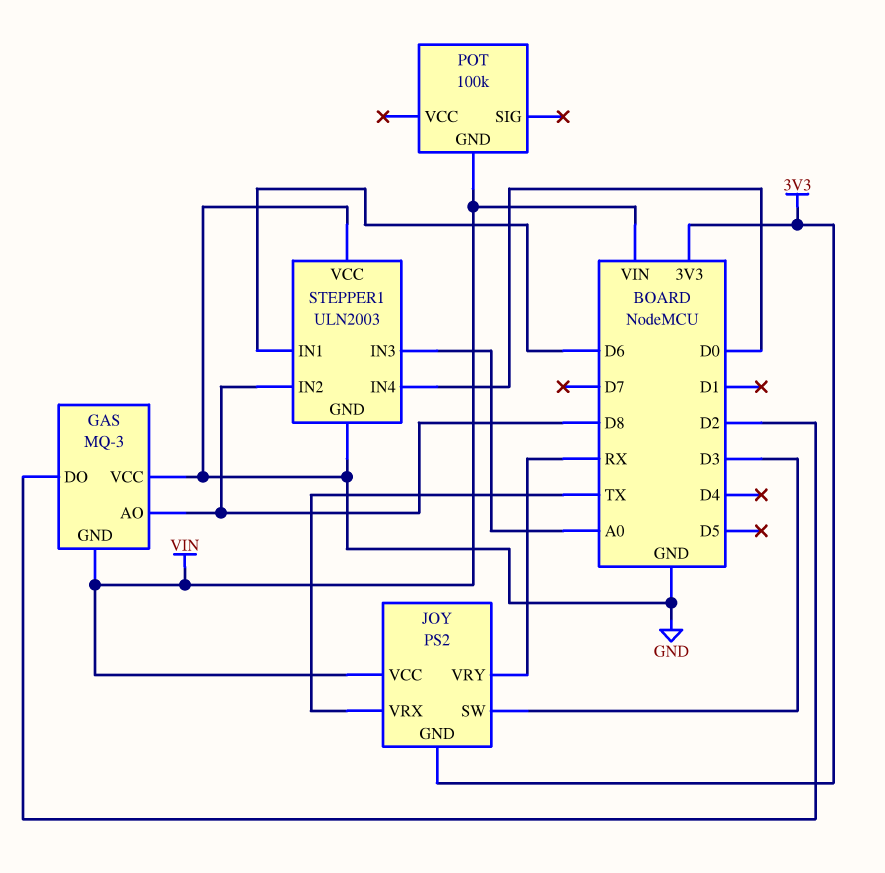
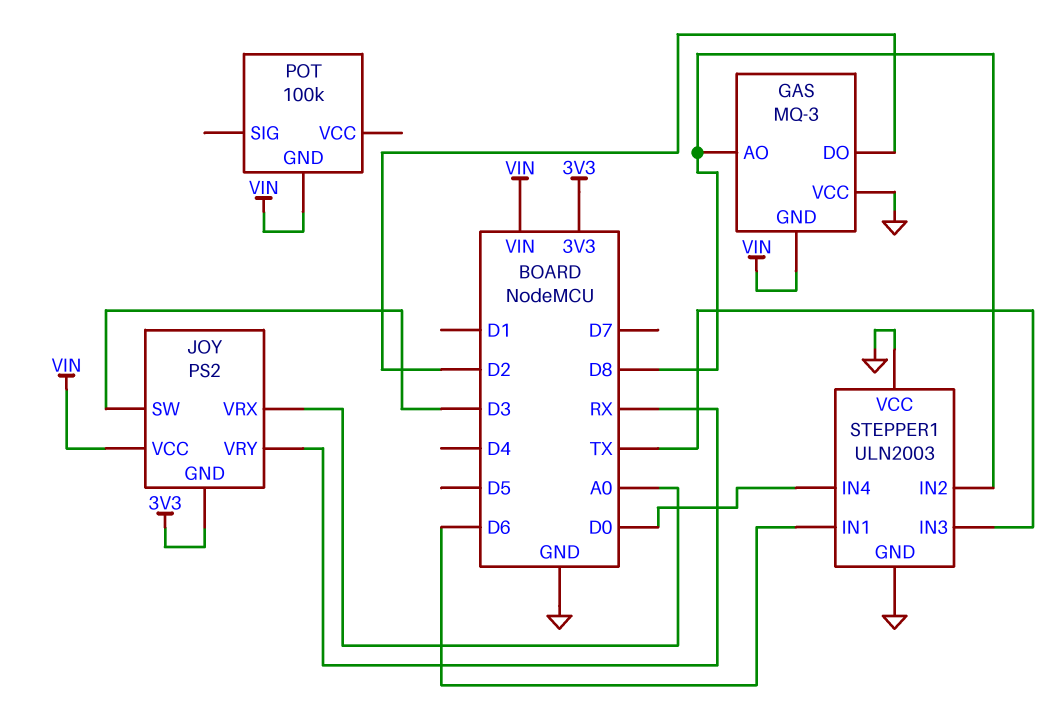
JOY pin VRX: TX -> A0
STEPPER1 pin IN3: A0 -> TX

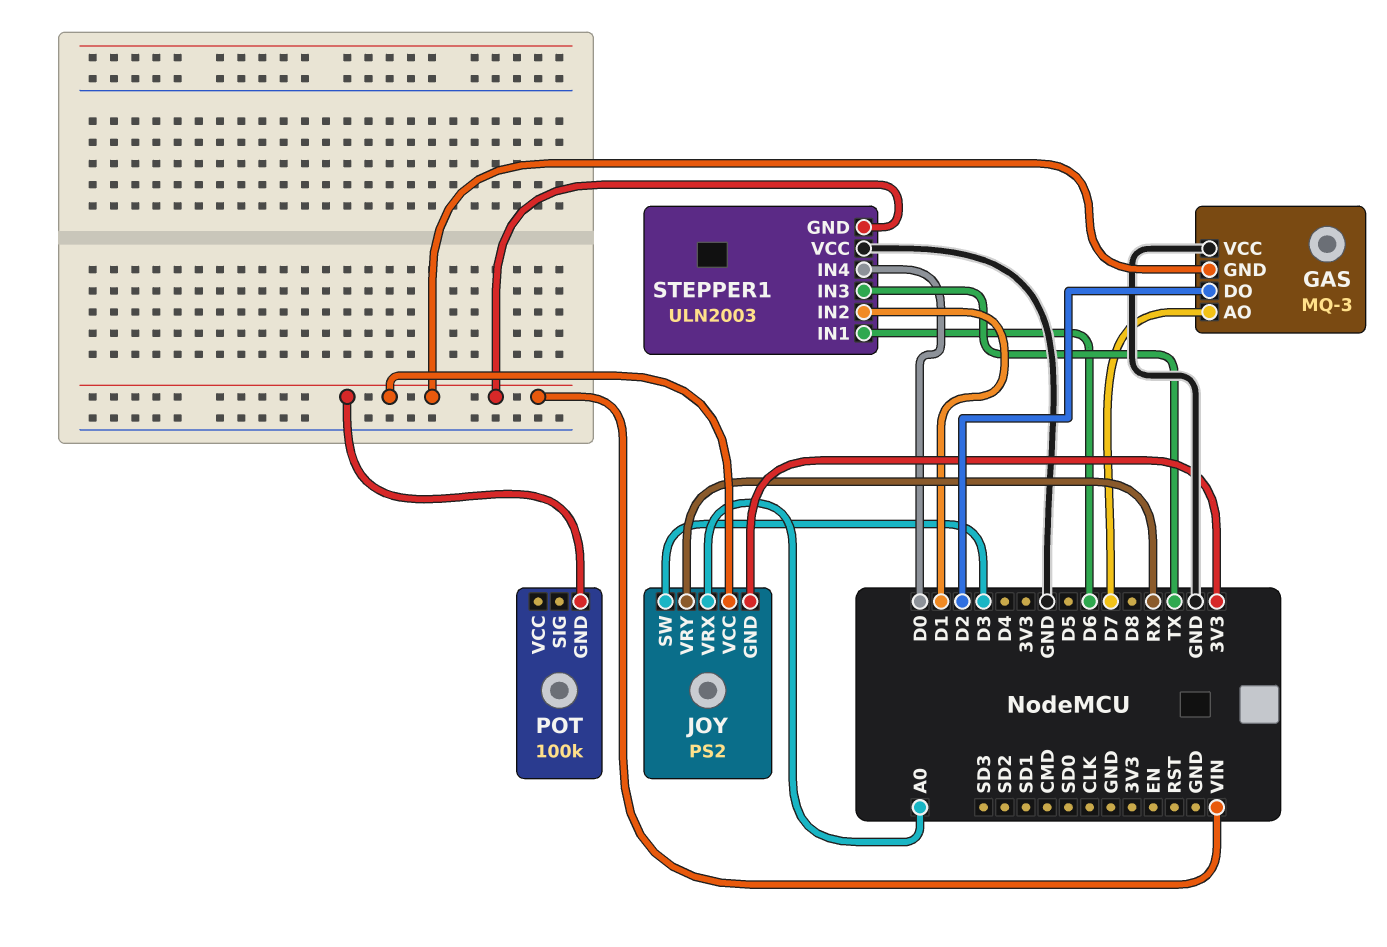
GAS pin AO: D8 -> D7
STEPPER1 pin GND: GND -> VIN
STEPPER1 pin IN2: D8 -> D1

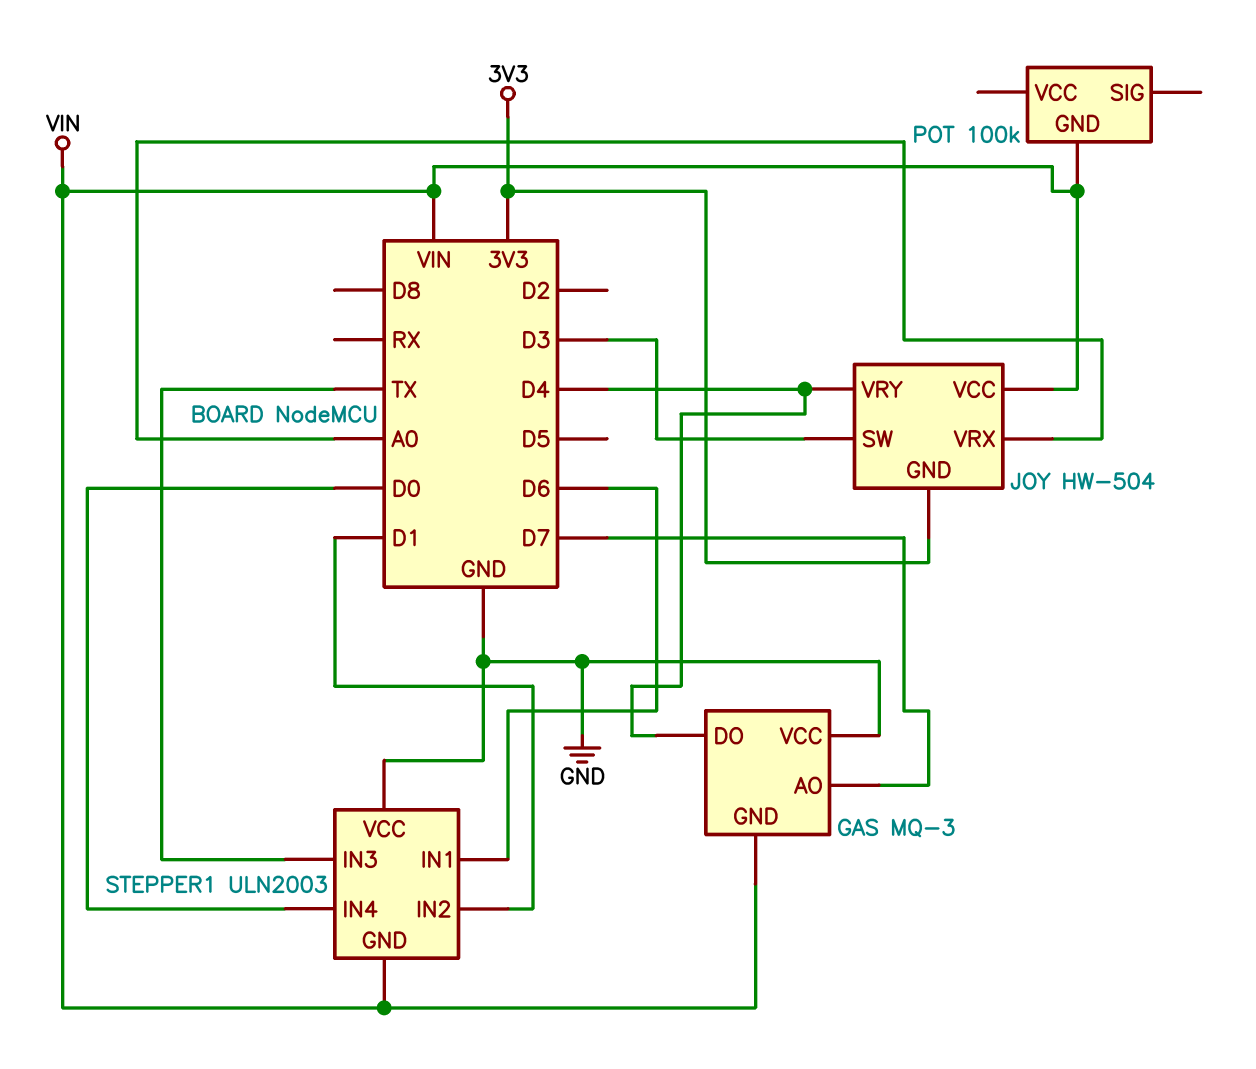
GAS pin DO: D2 -> D4
JOY: PS2 -> HW-504
JOY pin VRY: RX -> D4

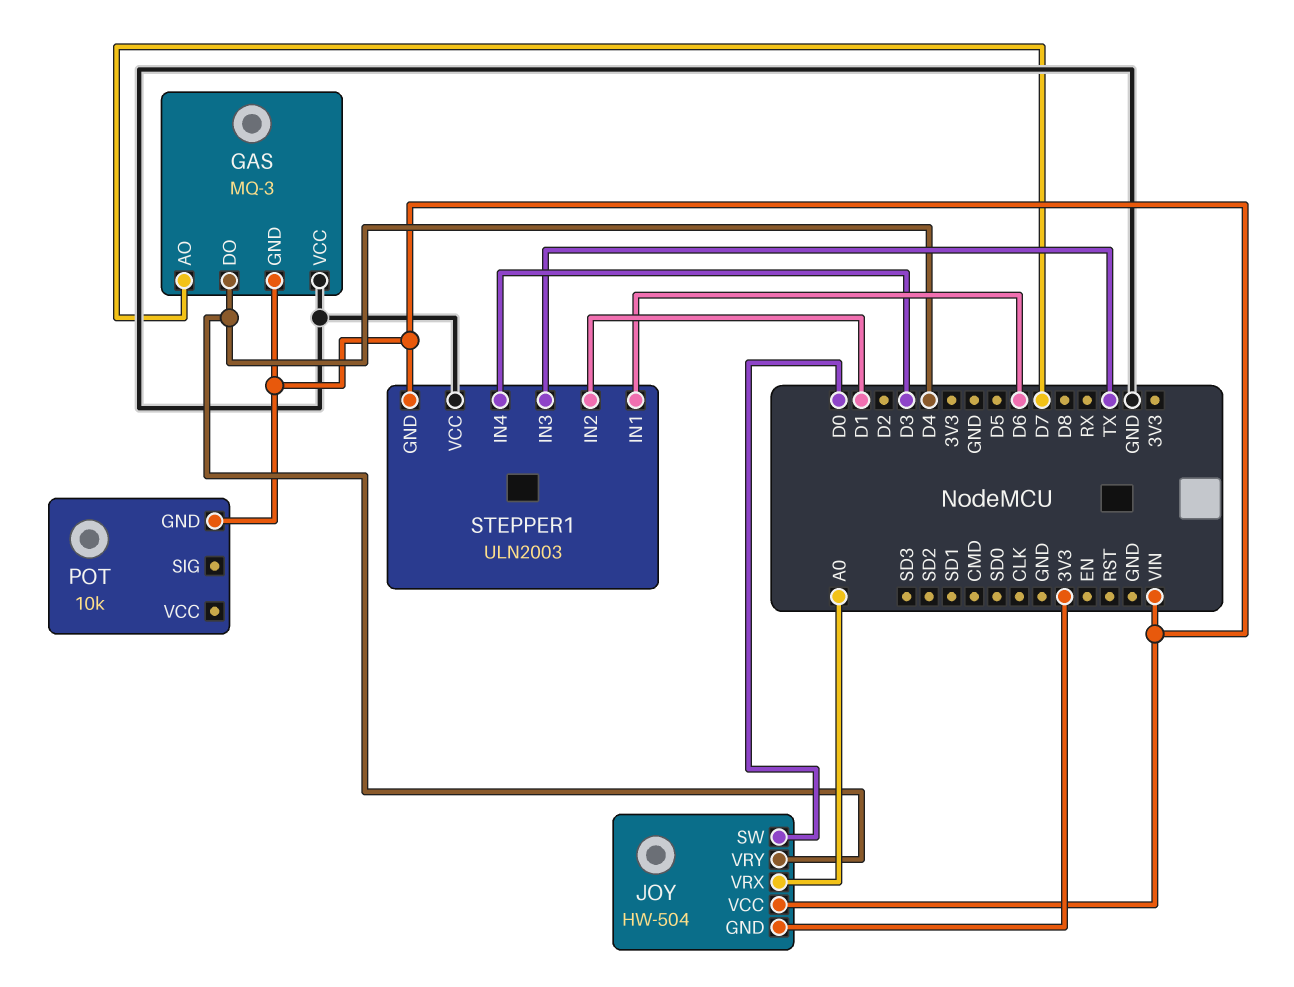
JOY pin SW: D3 -> D0
POT: 100k -> 10k
STEPPER1 pin IN4: D0 -> D3

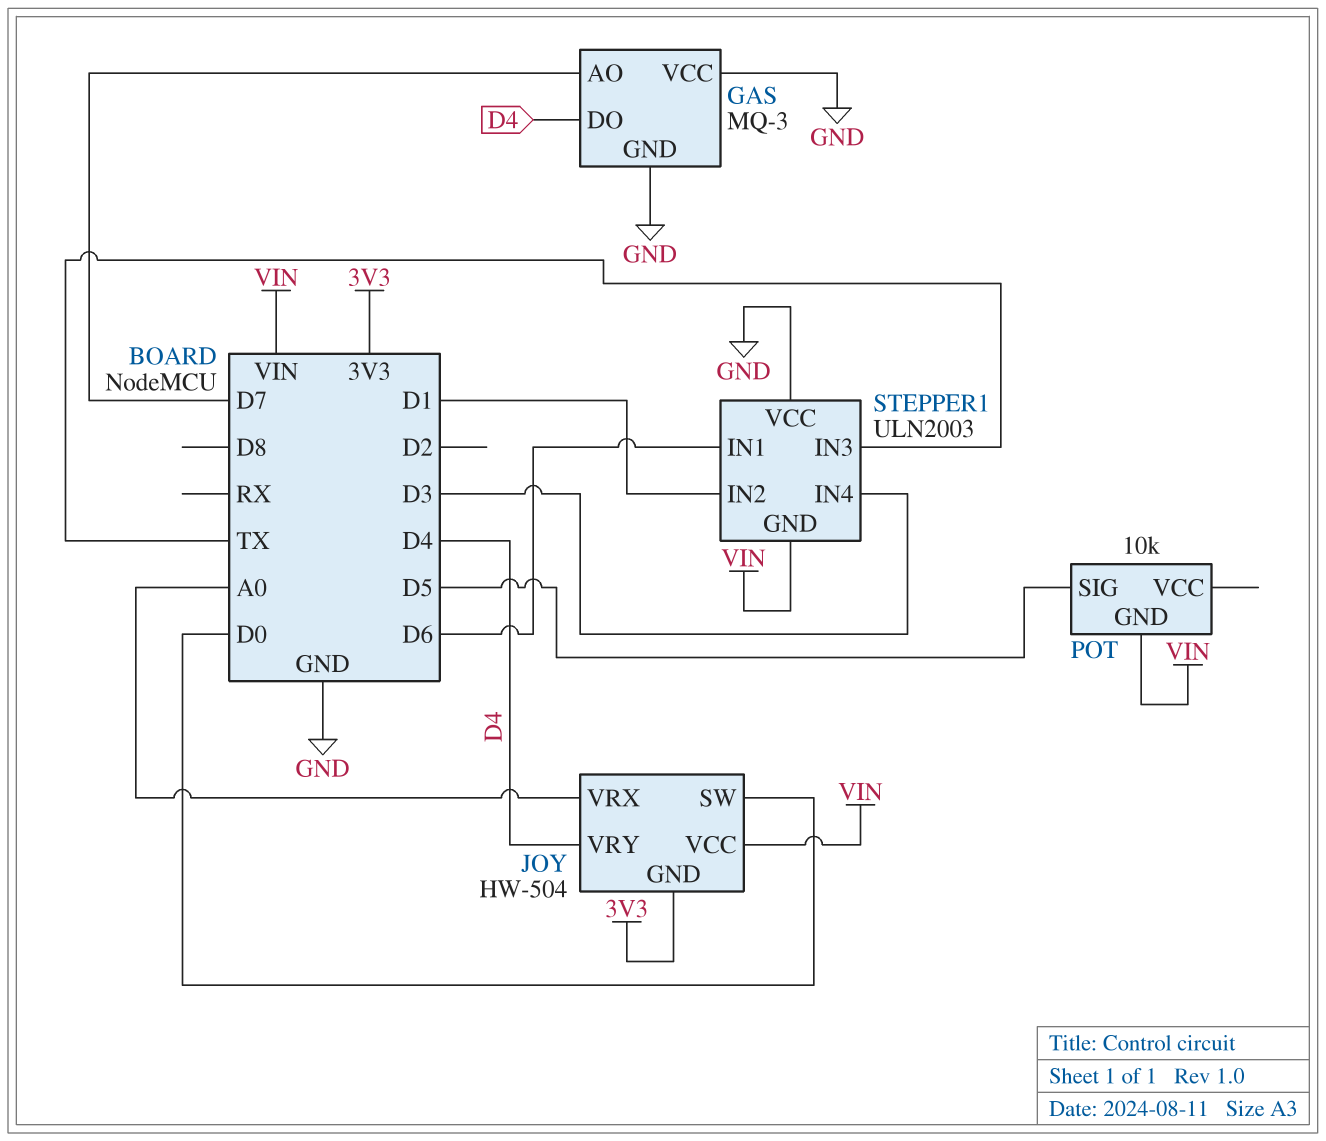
GAS pin GND: VIN -> GND
POT pin SIG: none -> D5

